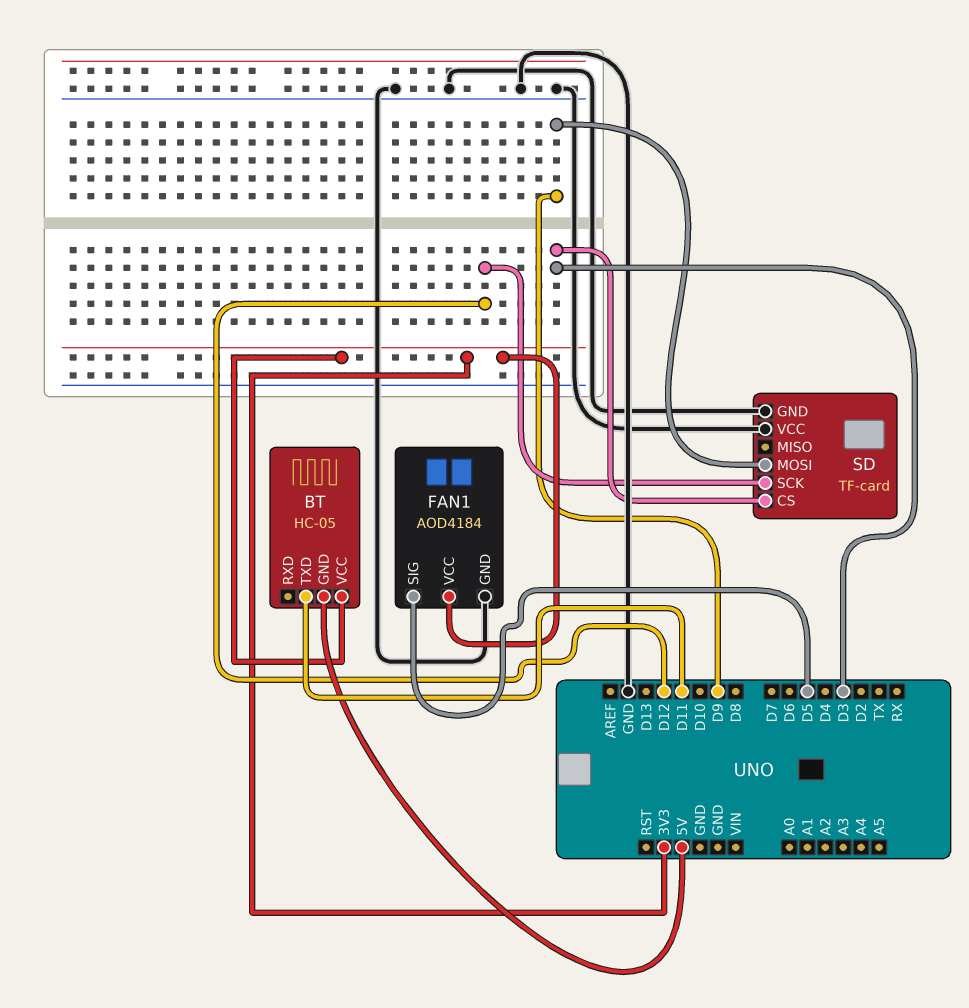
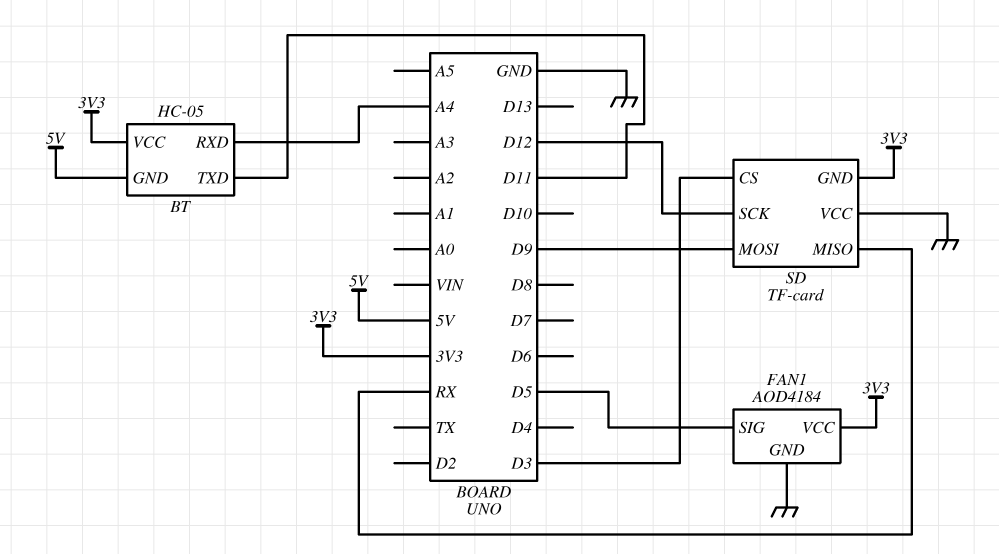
BT pin RXD: none -> A4
SD pin GND: GND -> 3V3
SD pin MISO: none -> RX

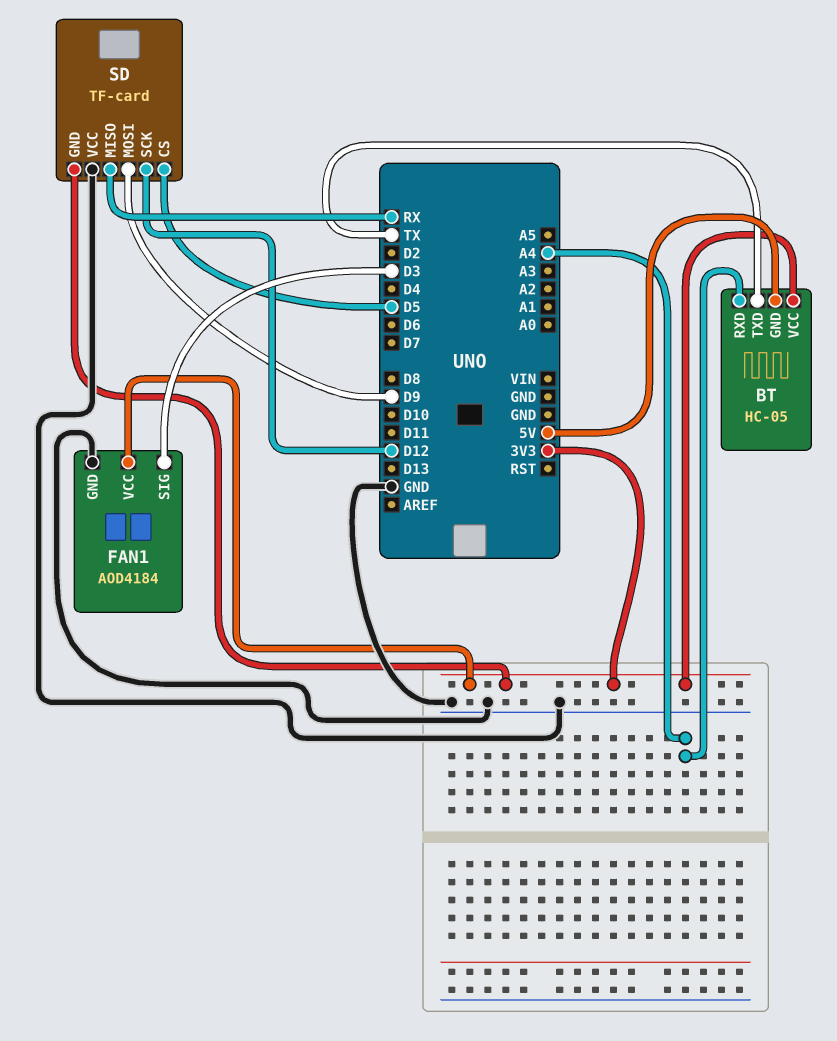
BT pin TXD: D11 -> TX
FAN1 pin SIG: D5 -> D3
SD pin CS: D3 -> D5

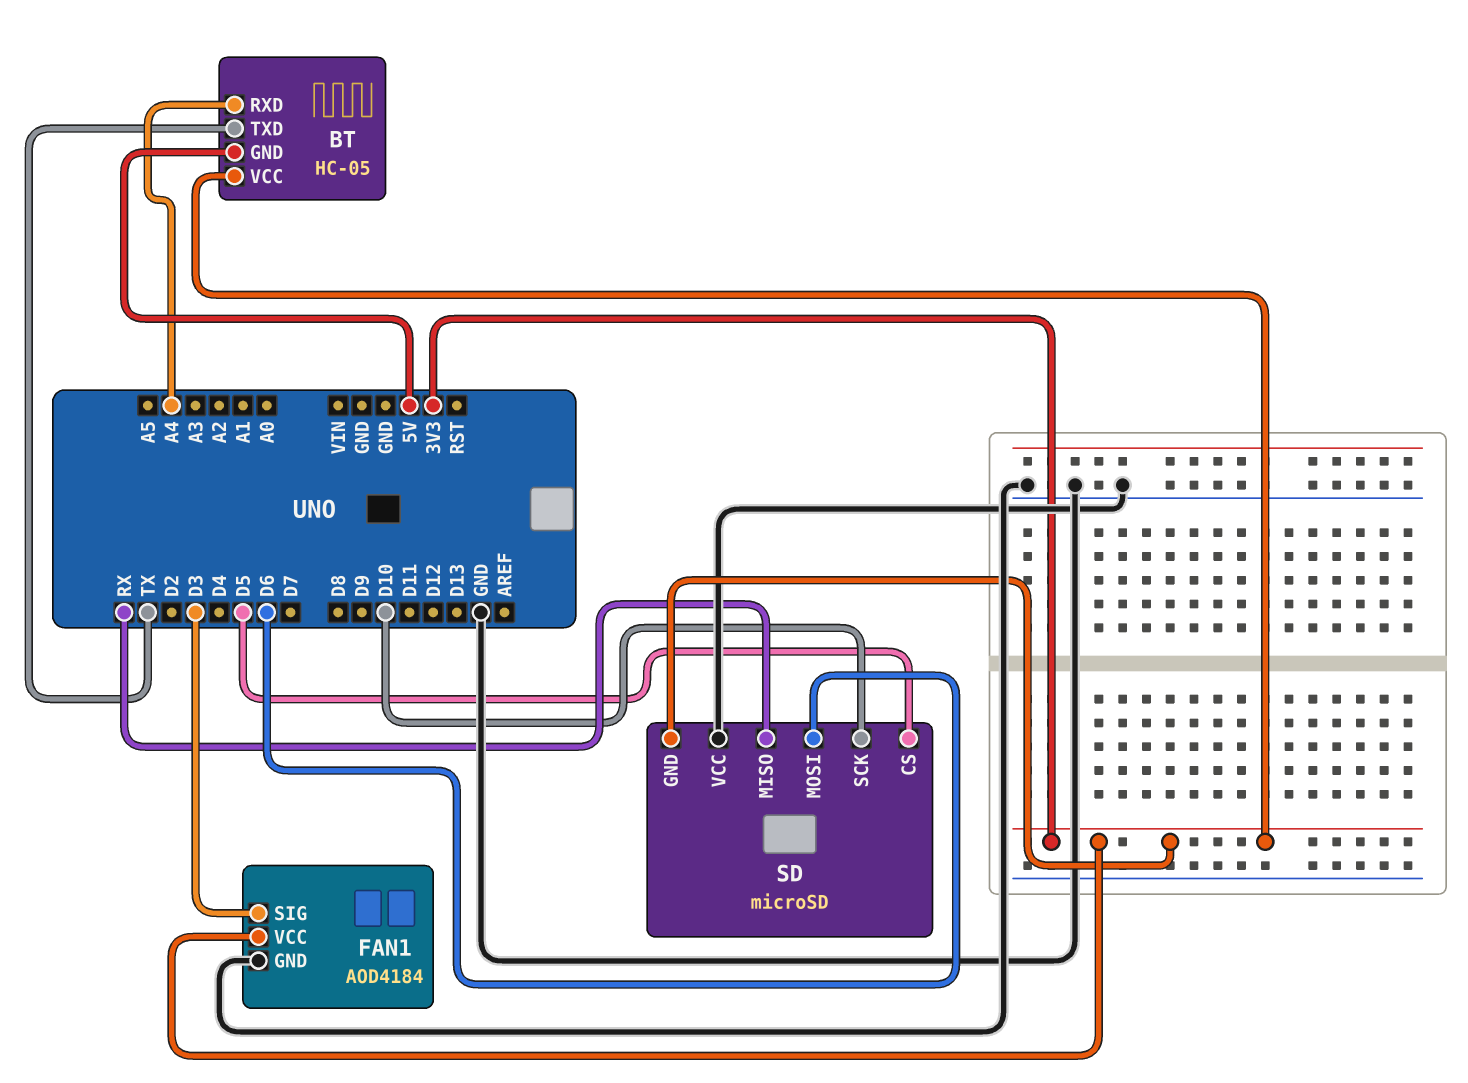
SD: TF-card -> microSD
SD pin MOSI: D9 -> D6
SD pin SCK: D12 -> D10

